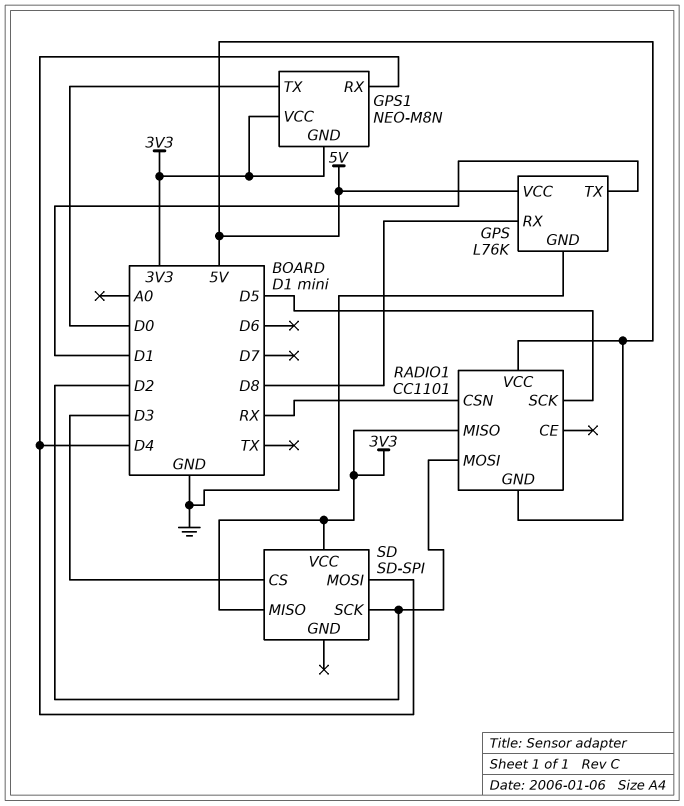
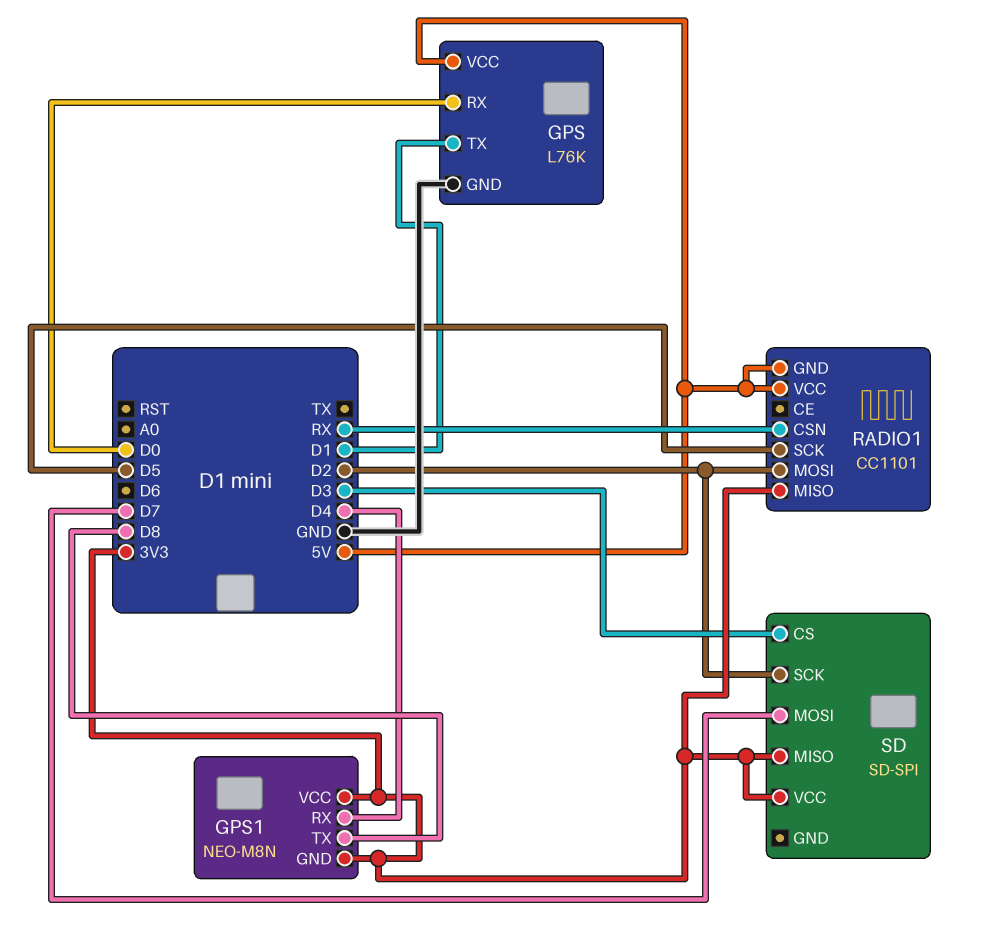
GPS pin RX: D8 -> D0
GPS1 pin TX: D0 -> D8
SD pin MOSI: D4 -> D7

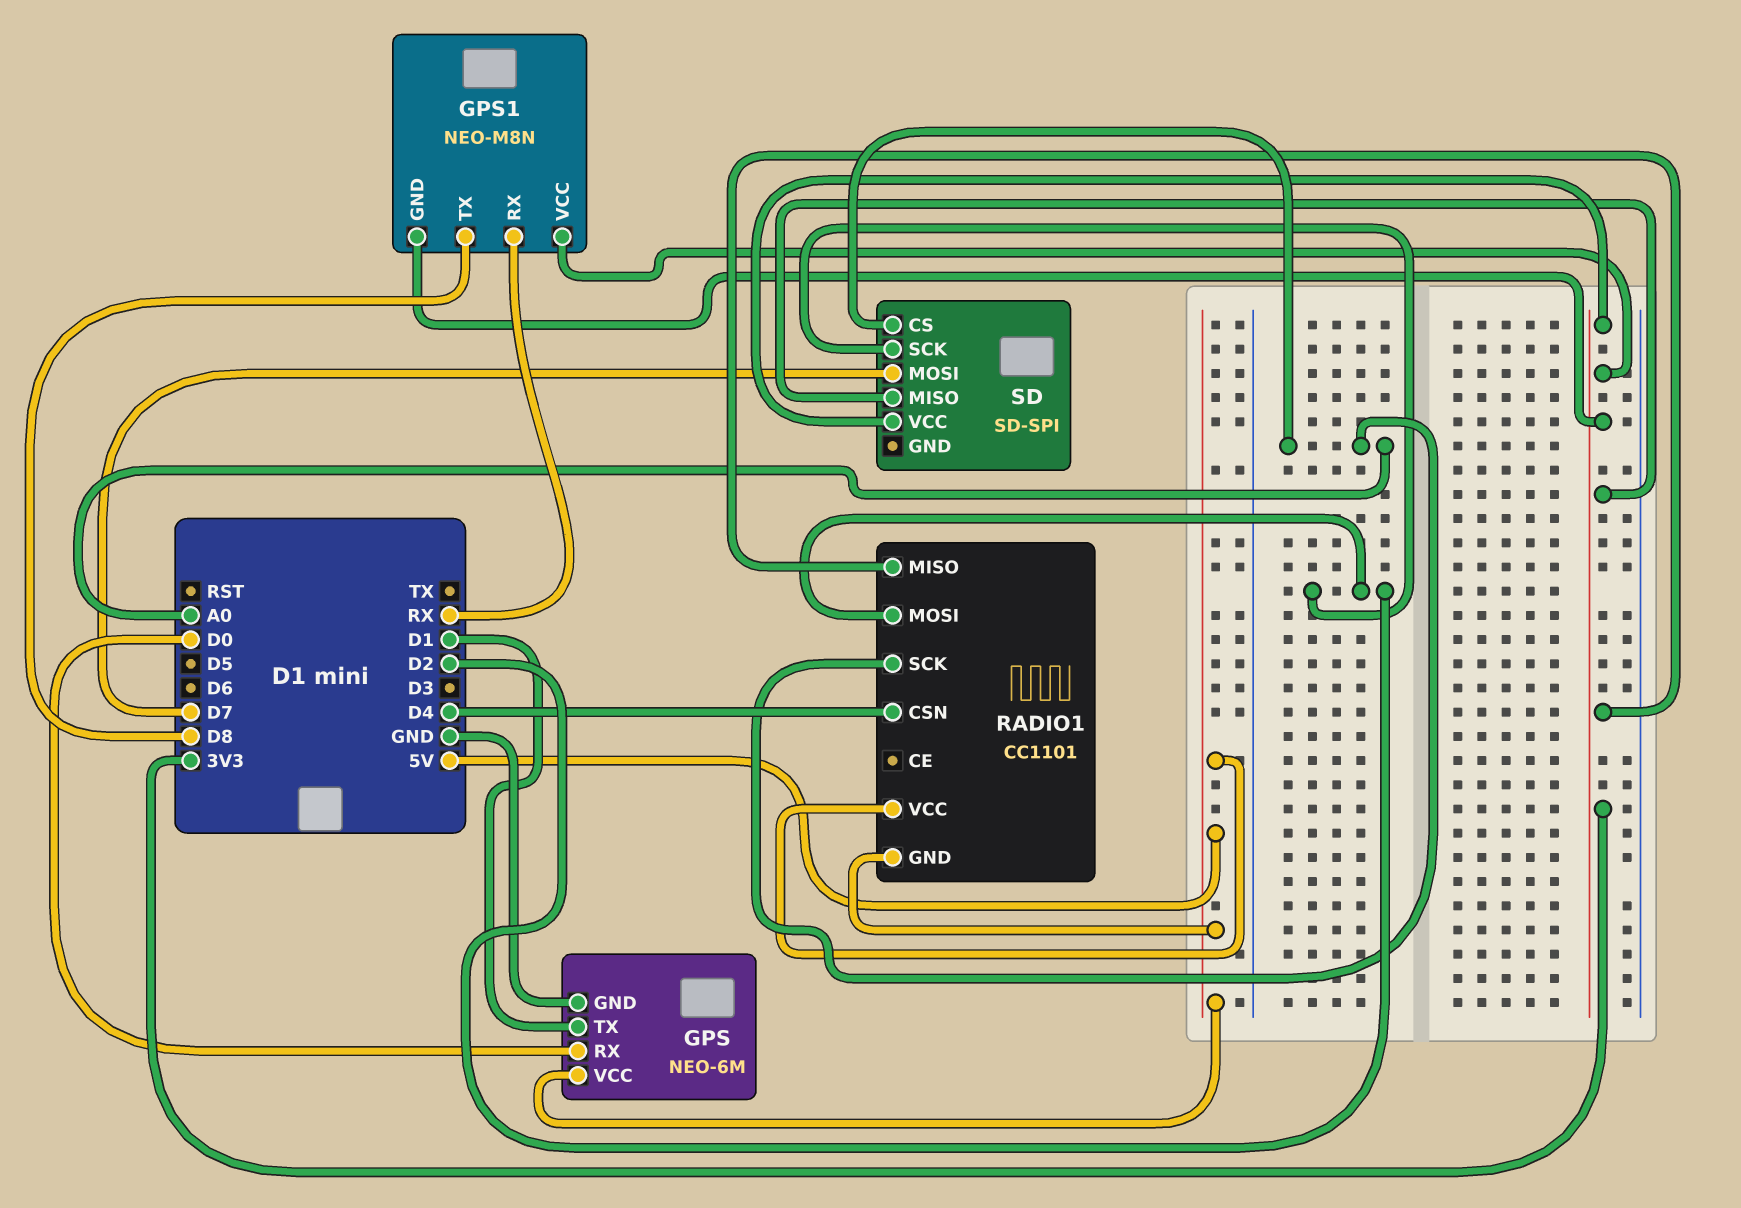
GPS: L76K -> NEO-6M
GPS1 pin RX: D4 -> RX
RADIO1 pin CSN: RX -> D4
RADIO1 pin SCK: D5 -> A0
SD pin CS: D3 -> A0

